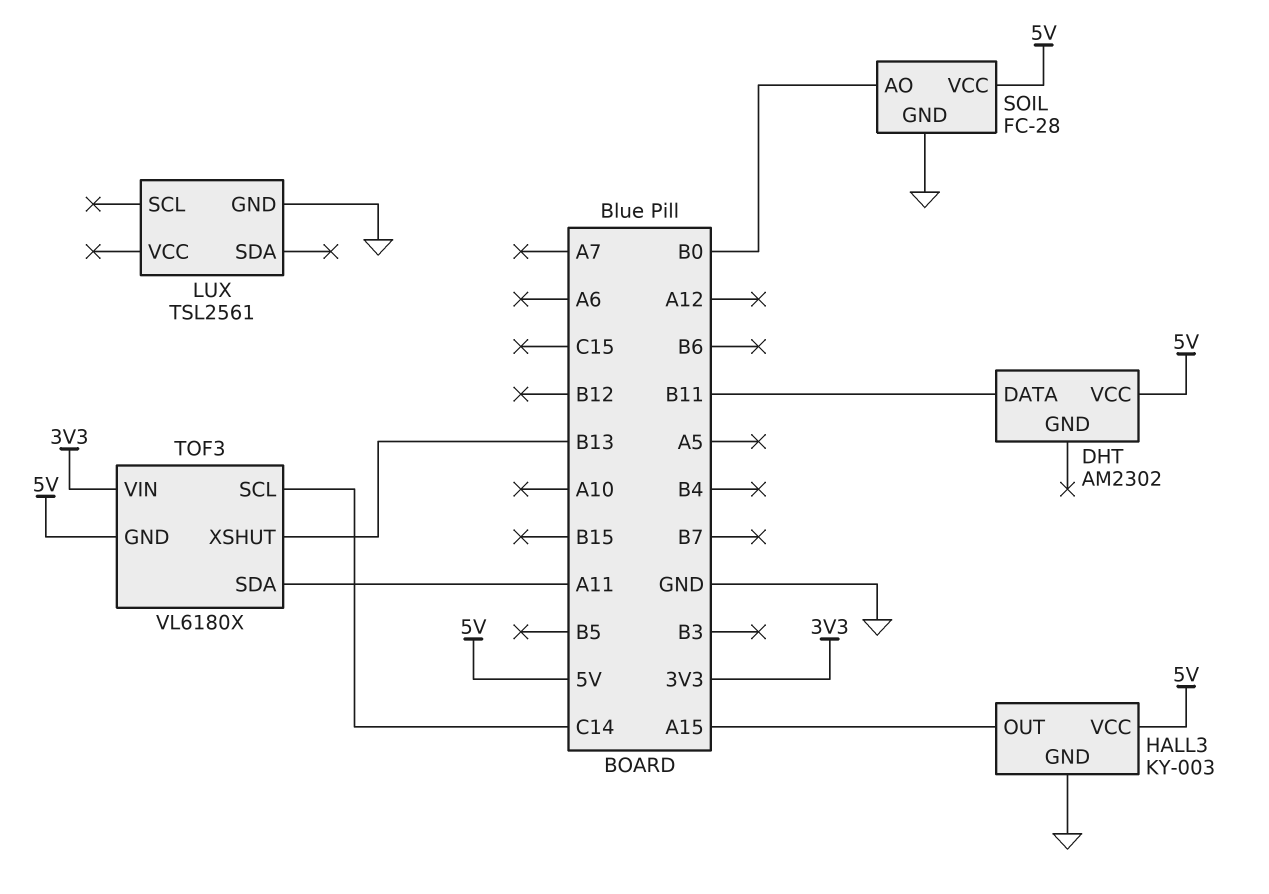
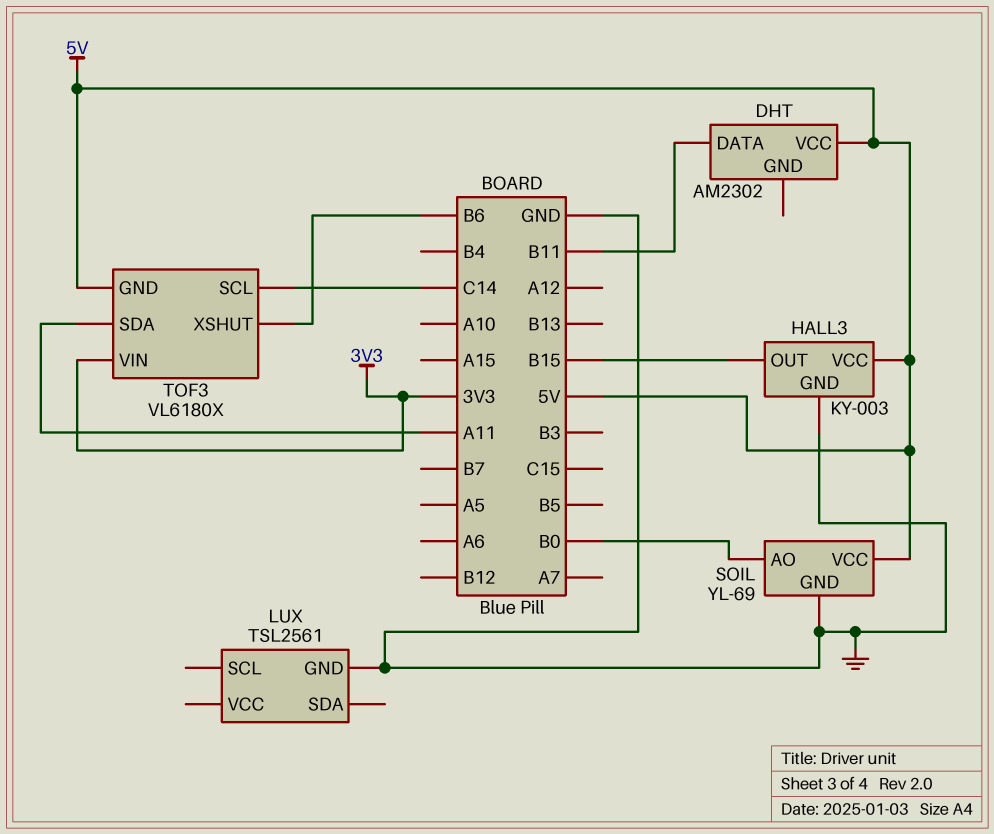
HALL3 pin OUT: A15 -> B15
SOIL: FC-28 -> YL-69
TOF3 pin XSHUT: B13 -> B6

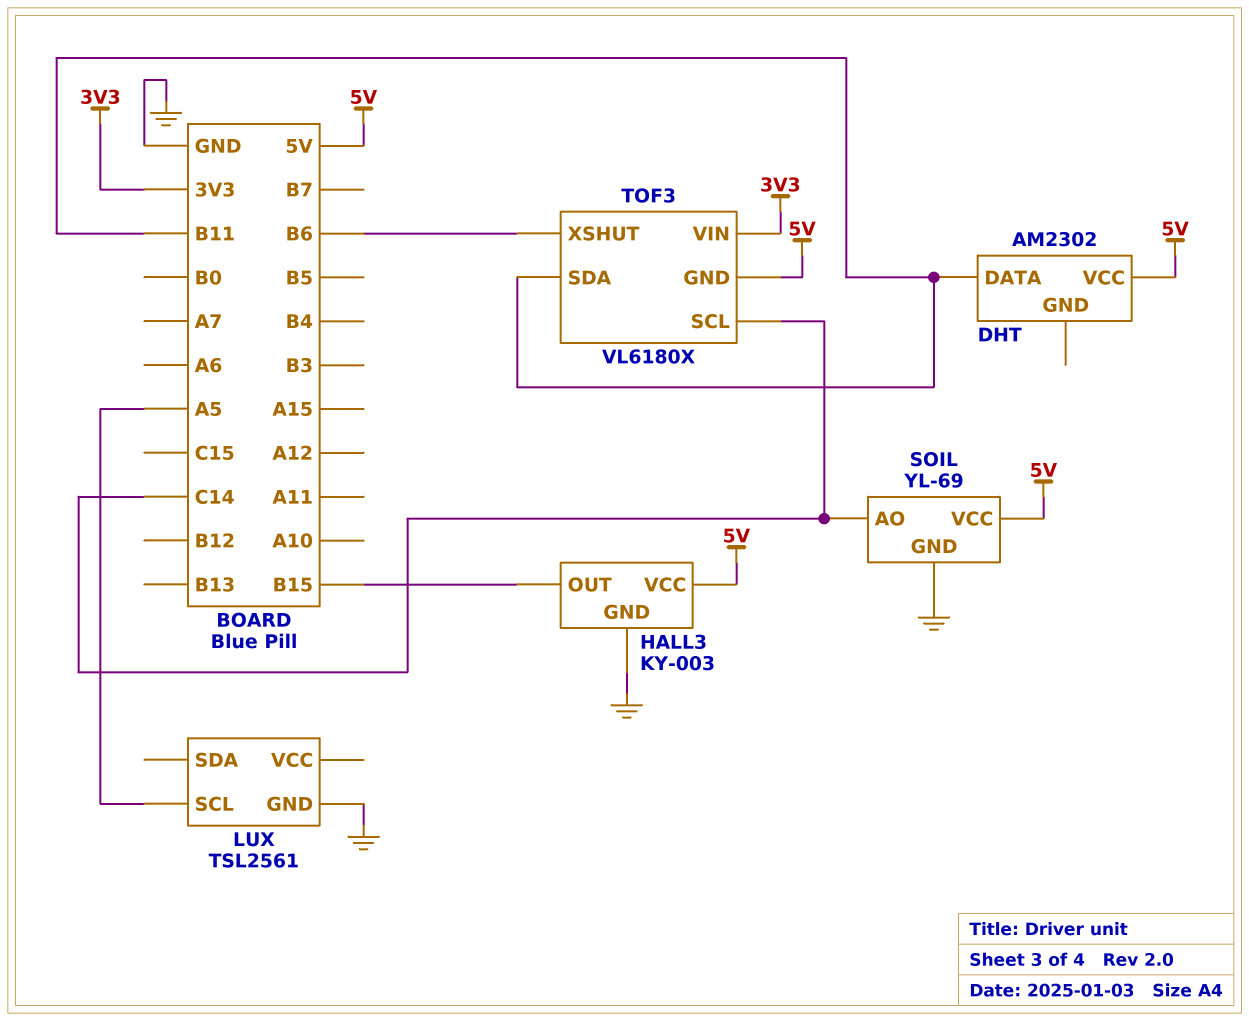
LUX pin SCL: none -> A5
SOIL pin AO: B0 -> C14
TOF3 pin SDA: A11 -> B11

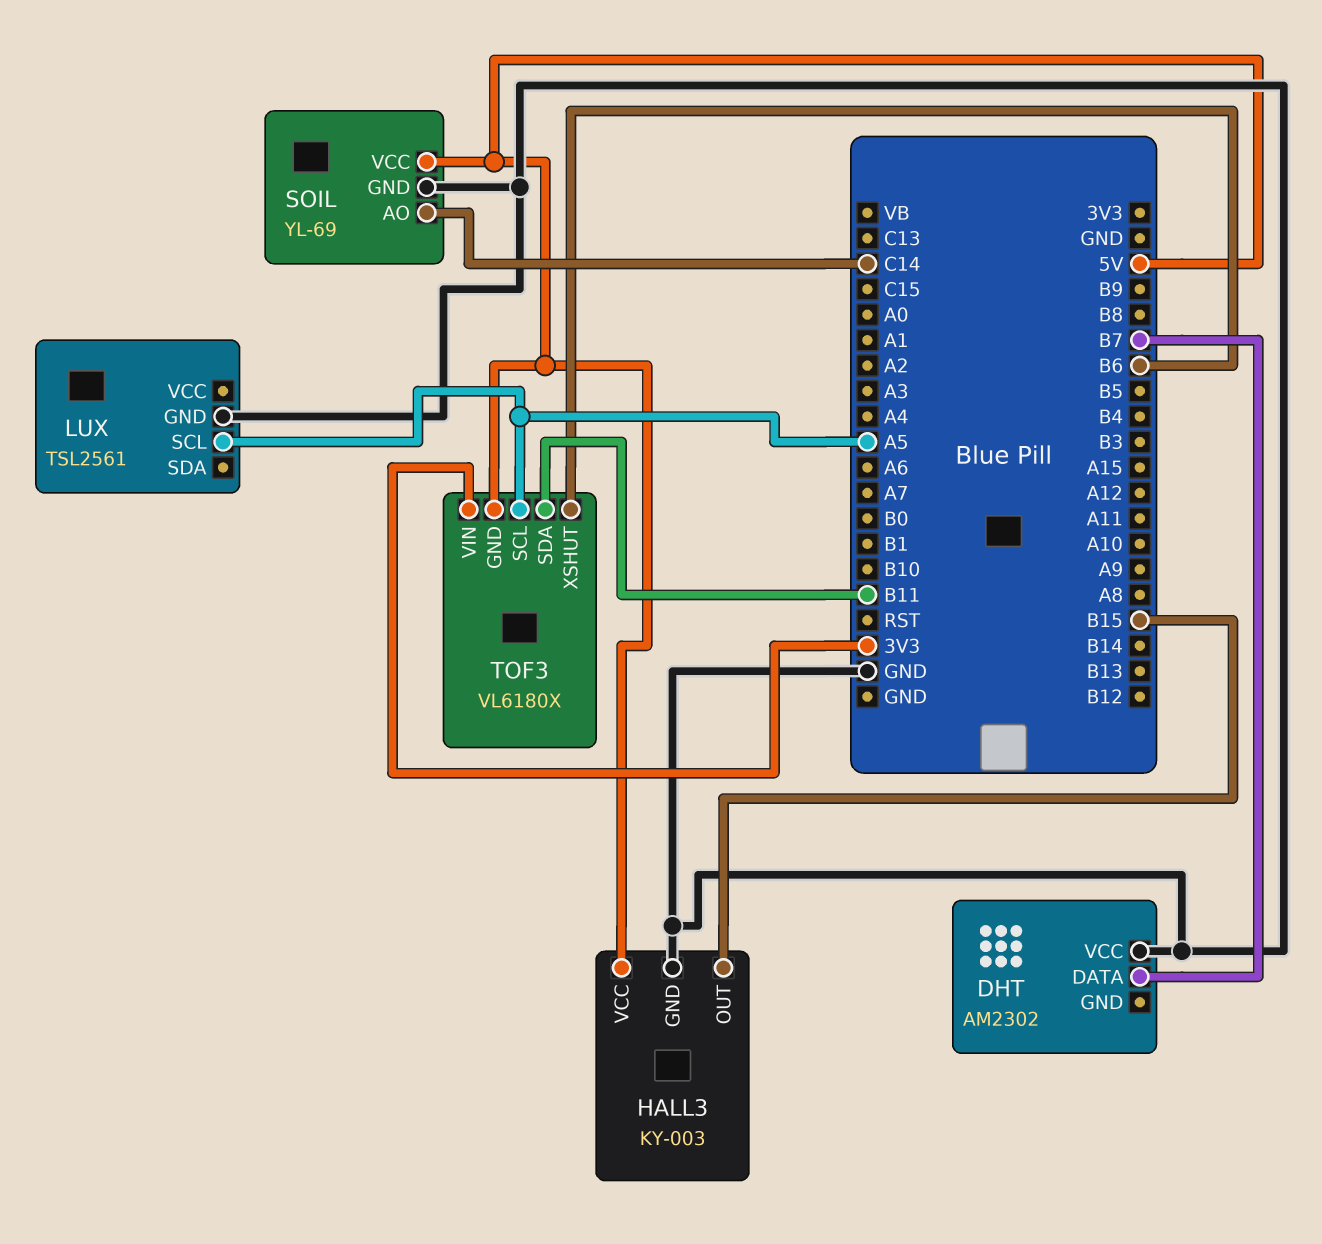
DHT pin DATA: B11 -> B7
DHT pin VCC: 5V -> GND
TOF3 pin SCL: C14 -> A5

